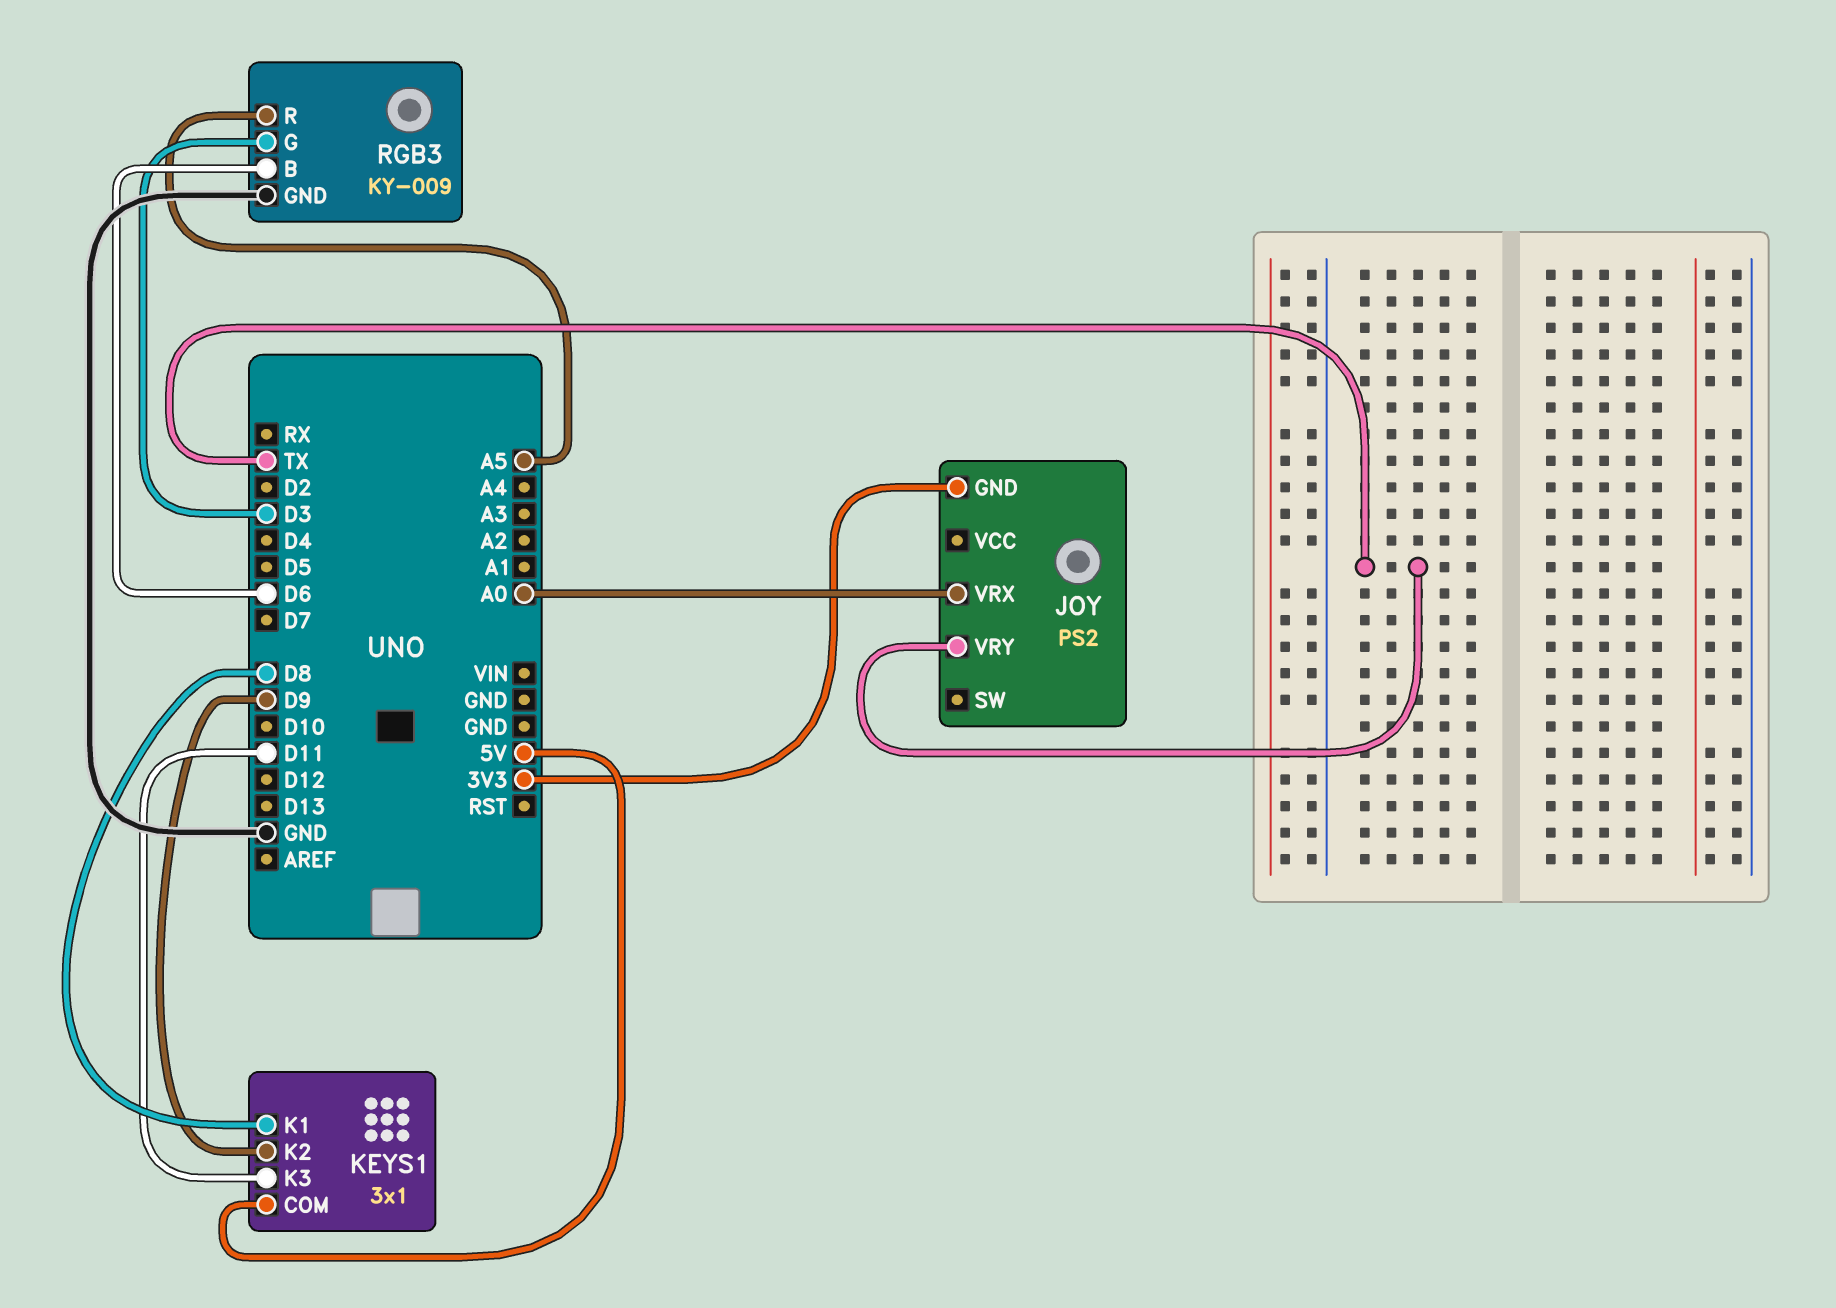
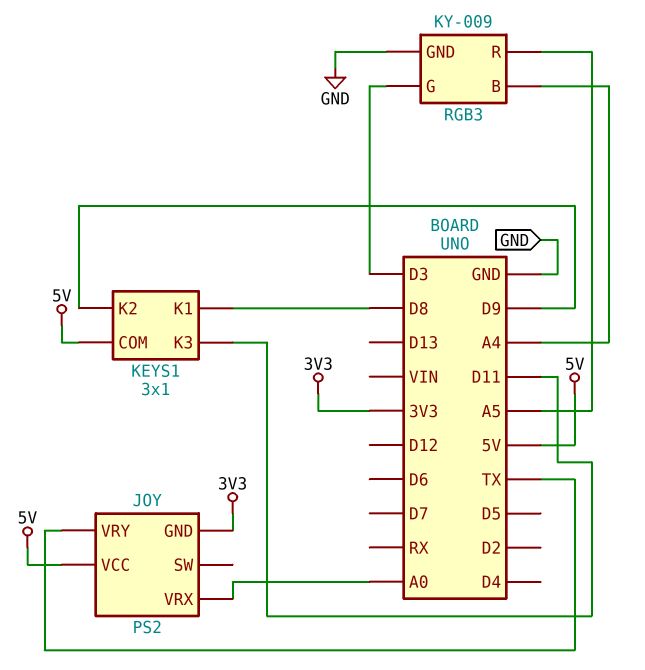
JOY pin VCC: none -> 5V
RGB3 pin B: D6 -> A4

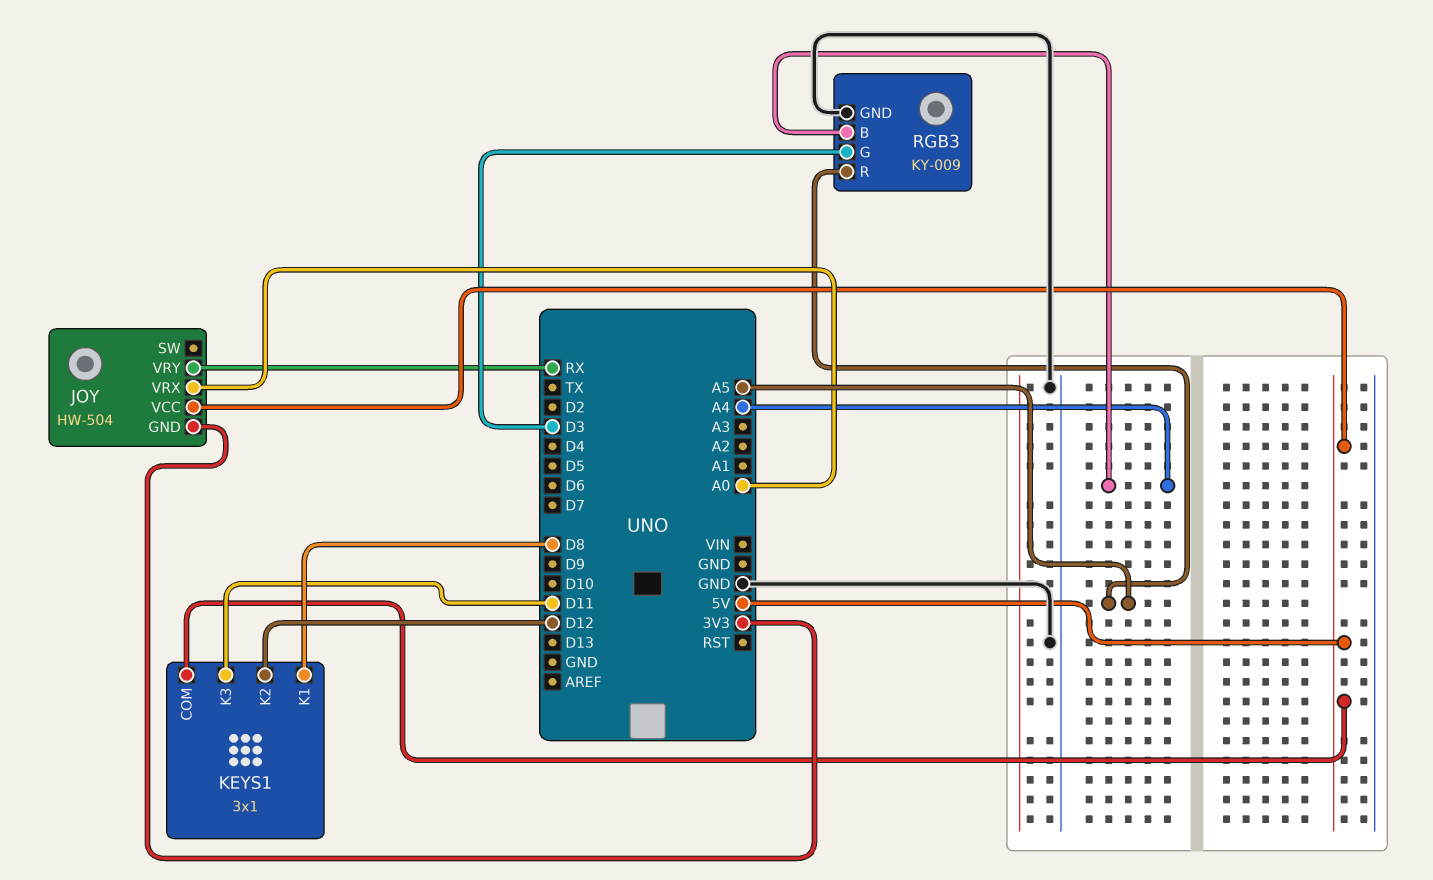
JOY: PS2 -> HW-504
JOY pin VRY: TX -> RX
KEYS1 pin K2: D9 -> D12

